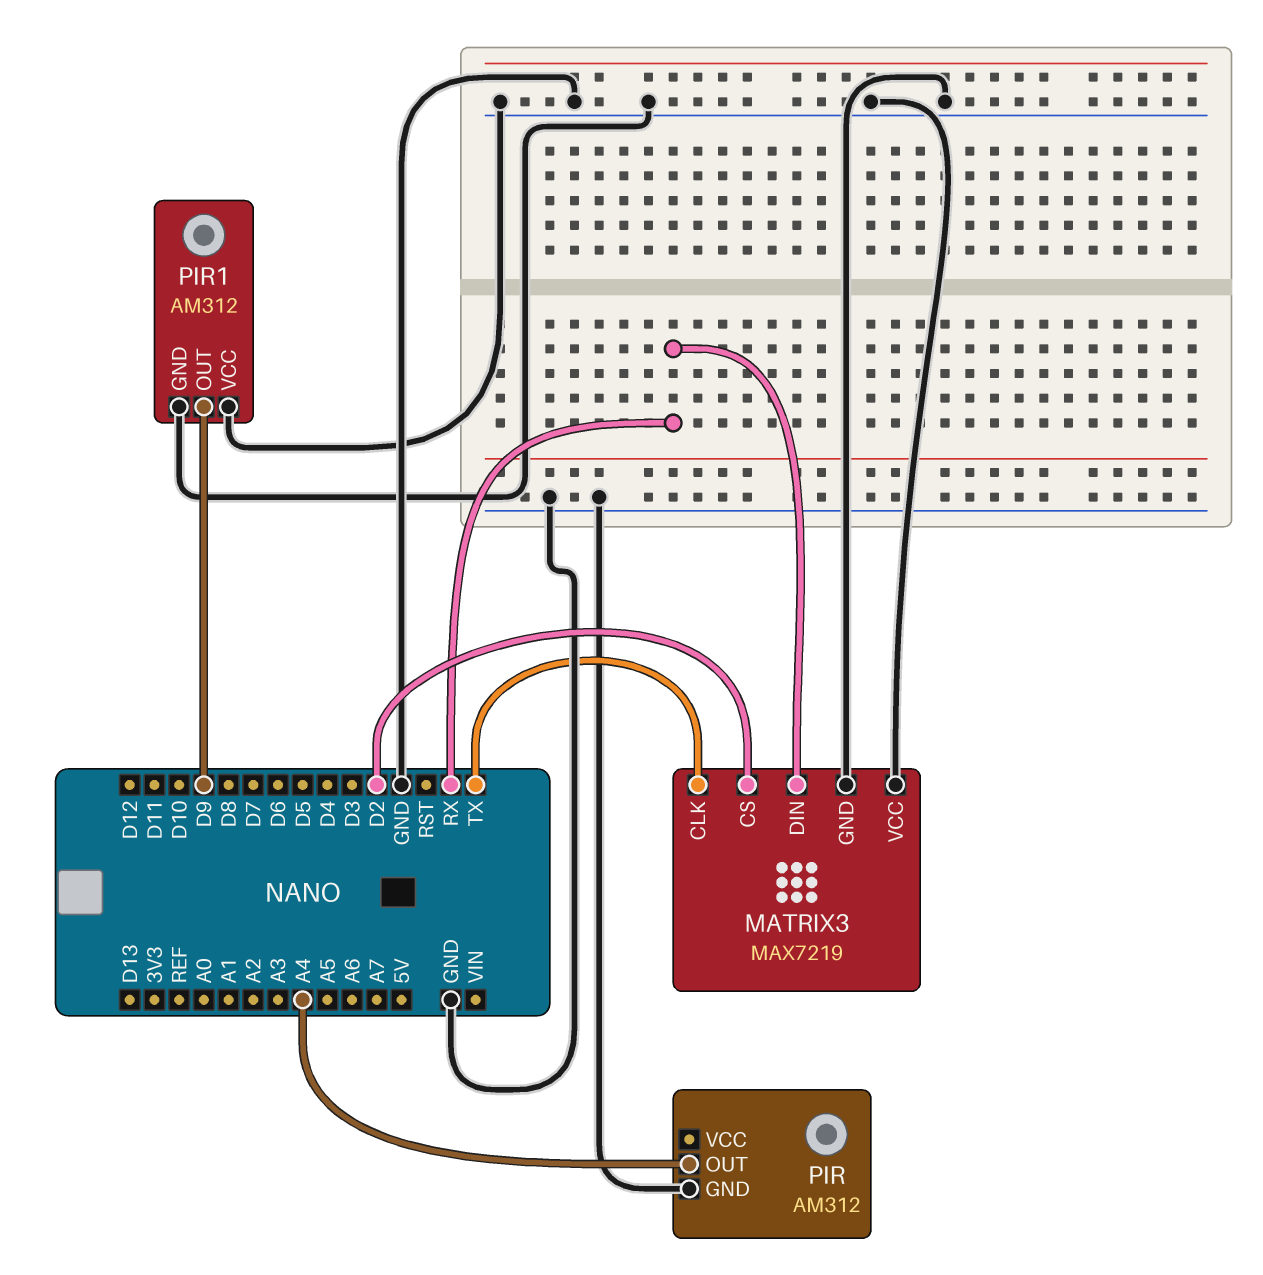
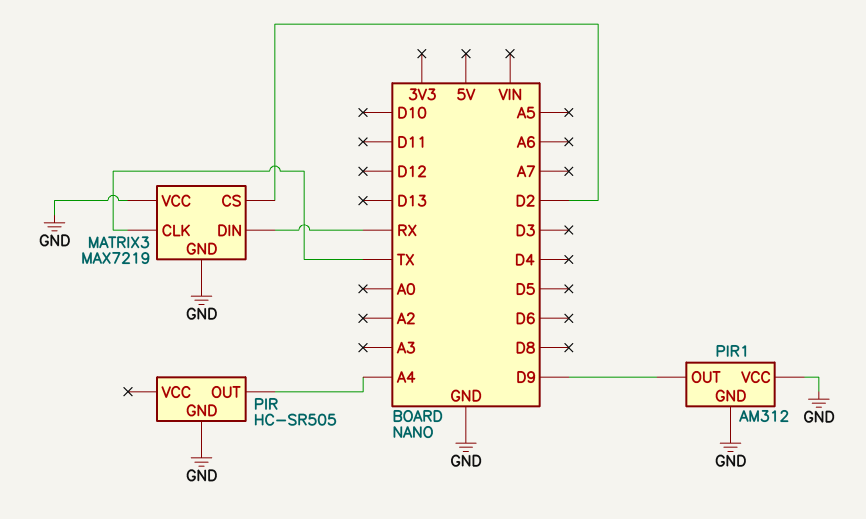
PIR: AM312 -> HC-SR505

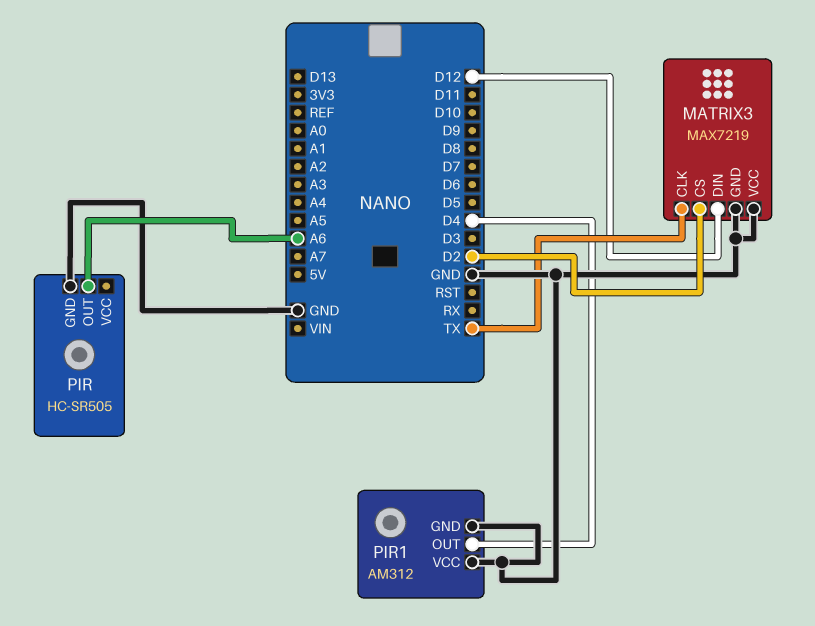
MATRIX3 pin DIN: RX -> D12
PIR pin OUT: A4 -> A6
PIR1 pin OUT: D9 -> D4

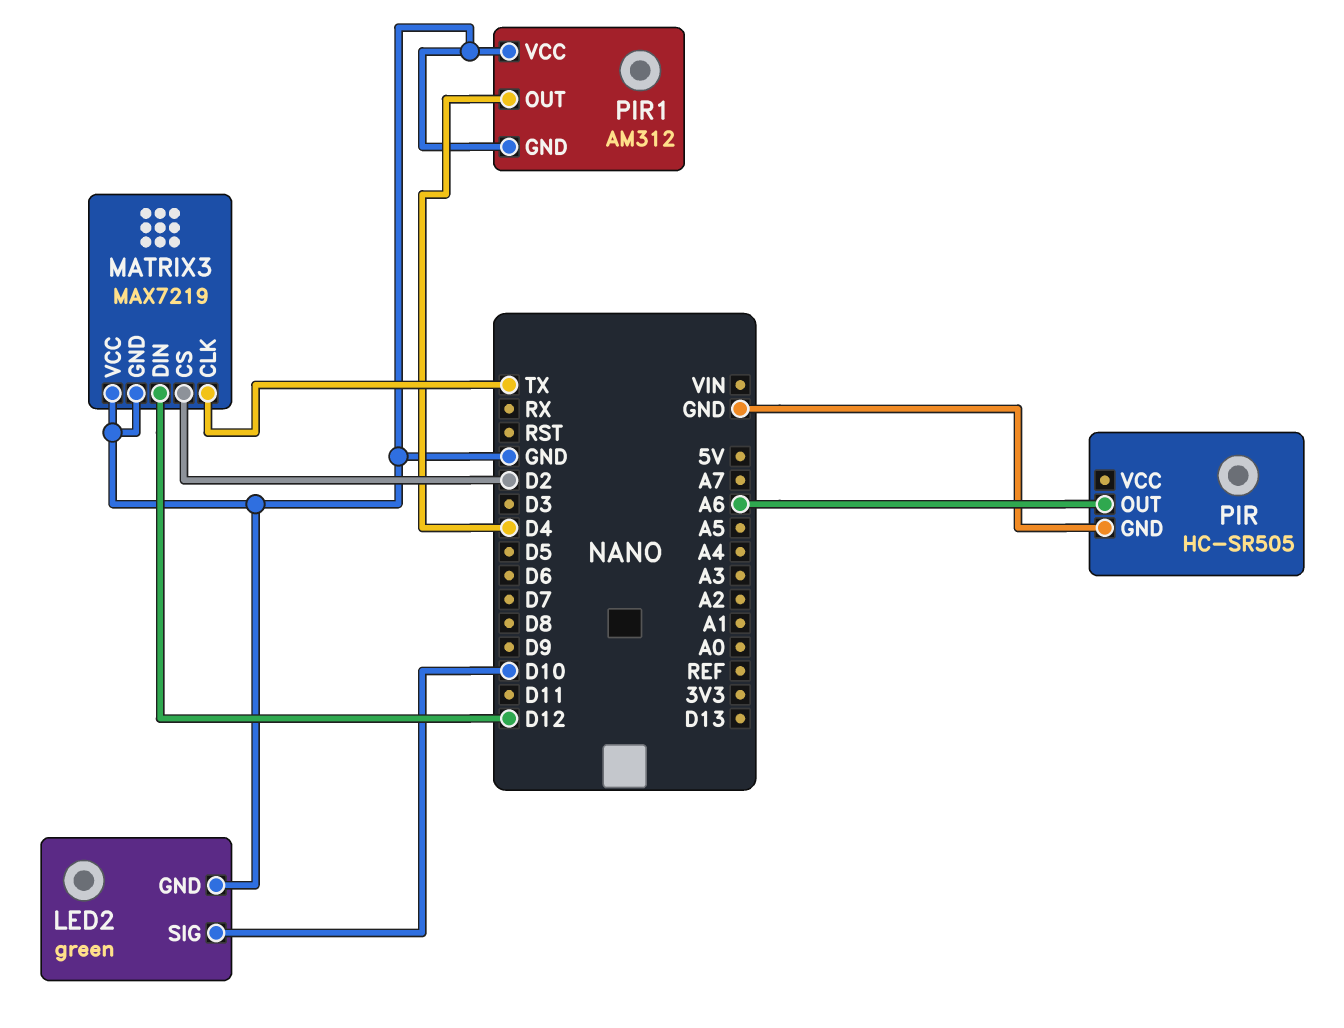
LED2: none -> green
LED2 pin GND: none -> GND
LED2 pin SIG: none -> D10

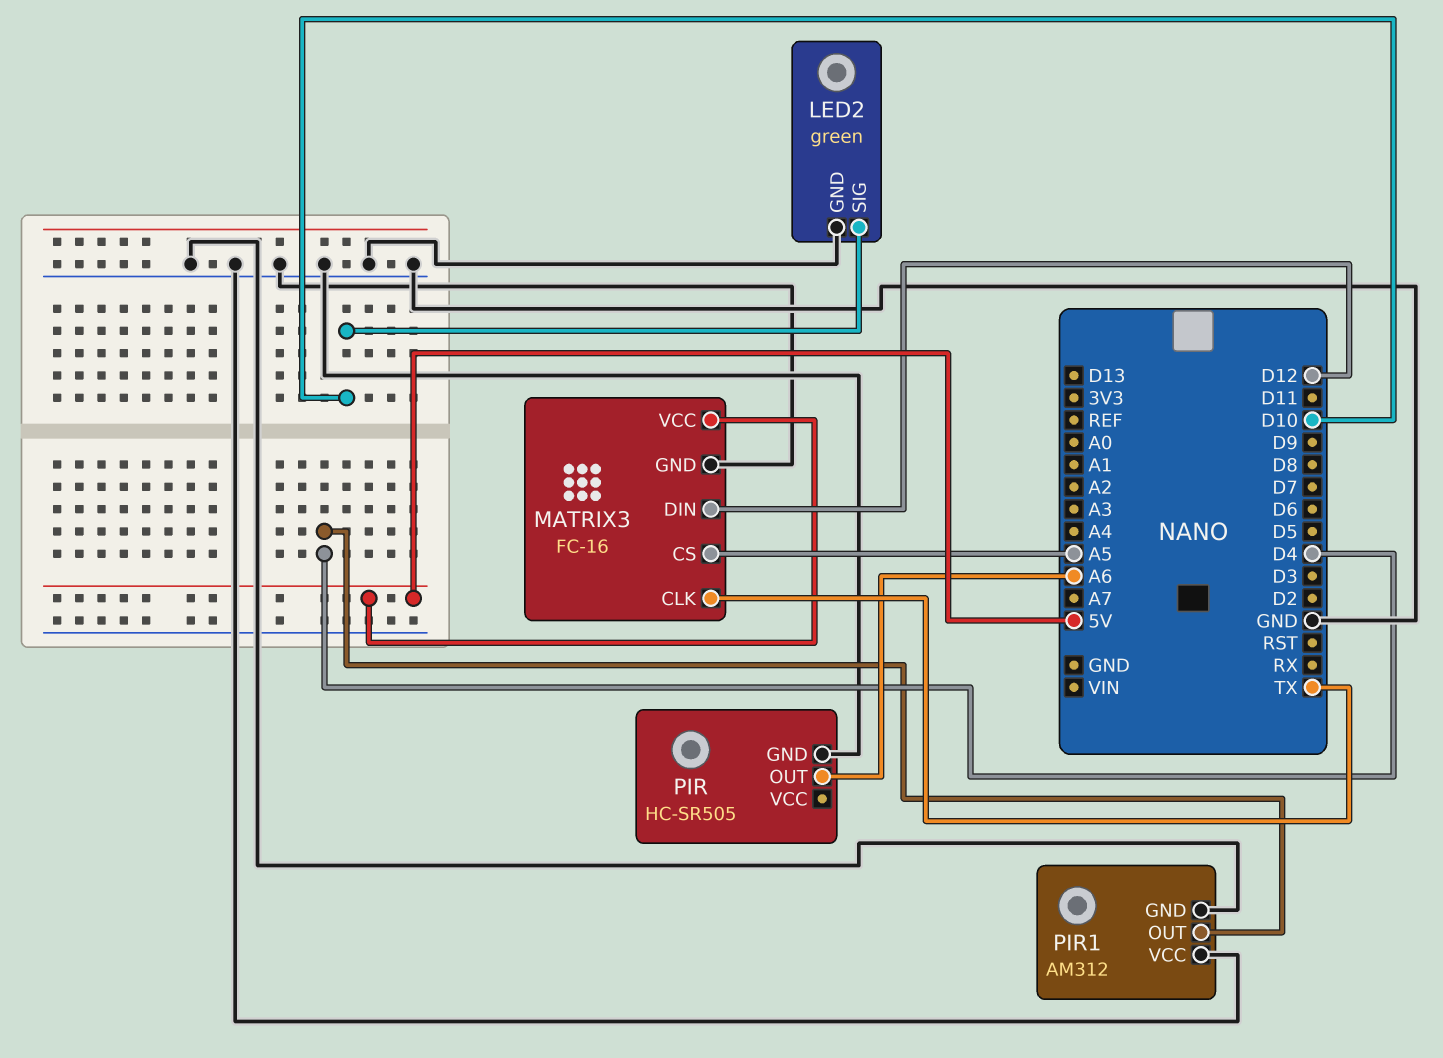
MATRIX3: MAX7219 -> FC-16
MATRIX3 pin CS: D2 -> A5
MATRIX3 pin VCC: GND -> 5V

